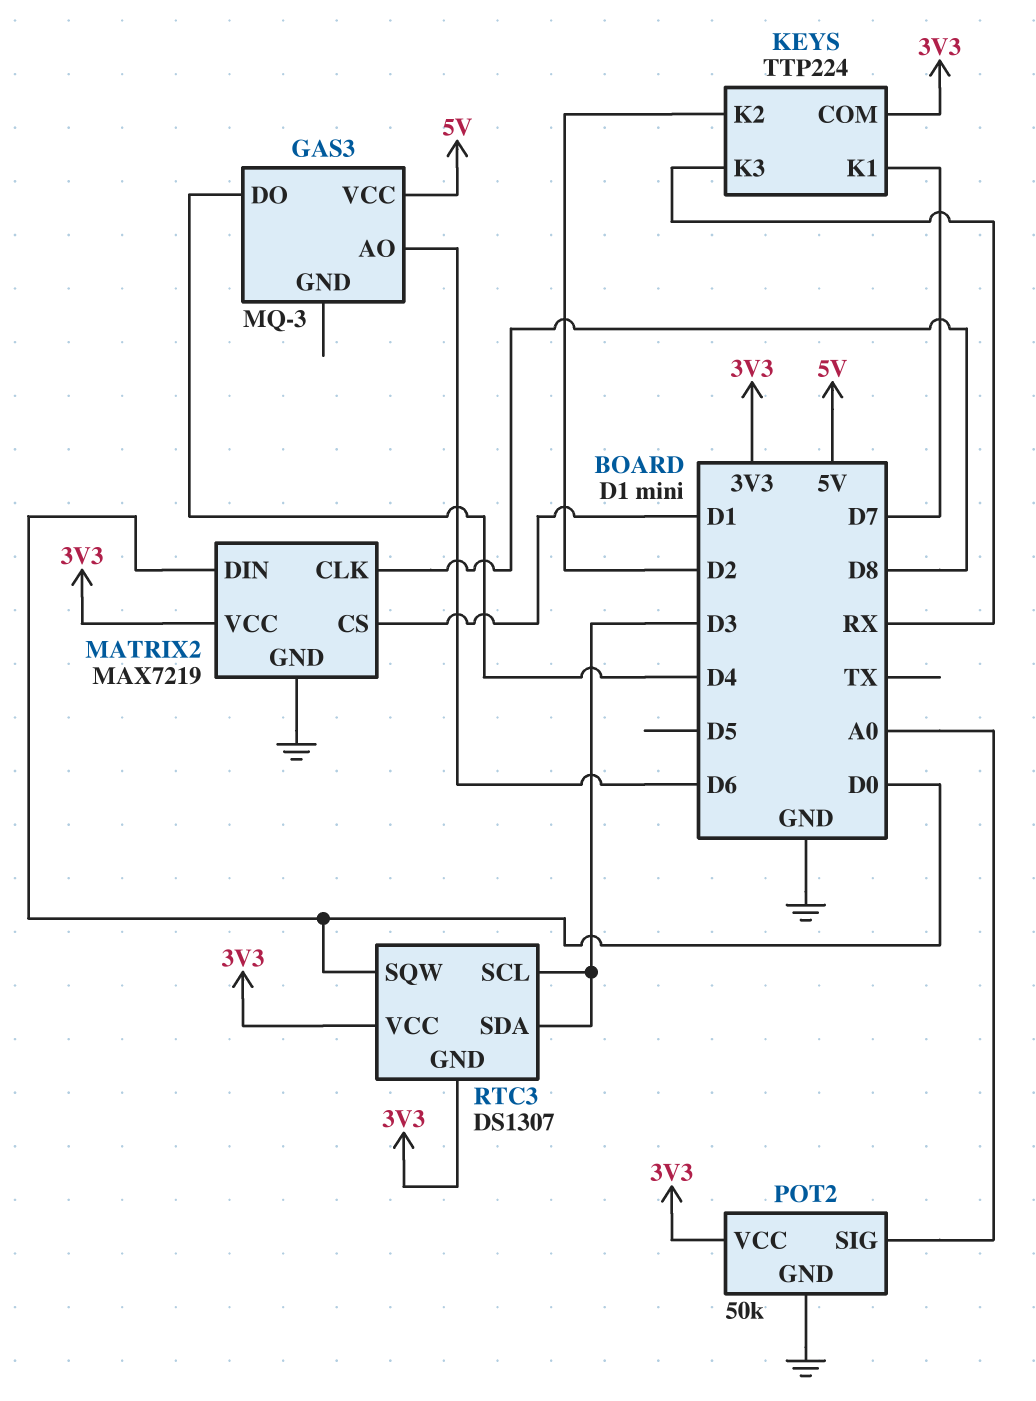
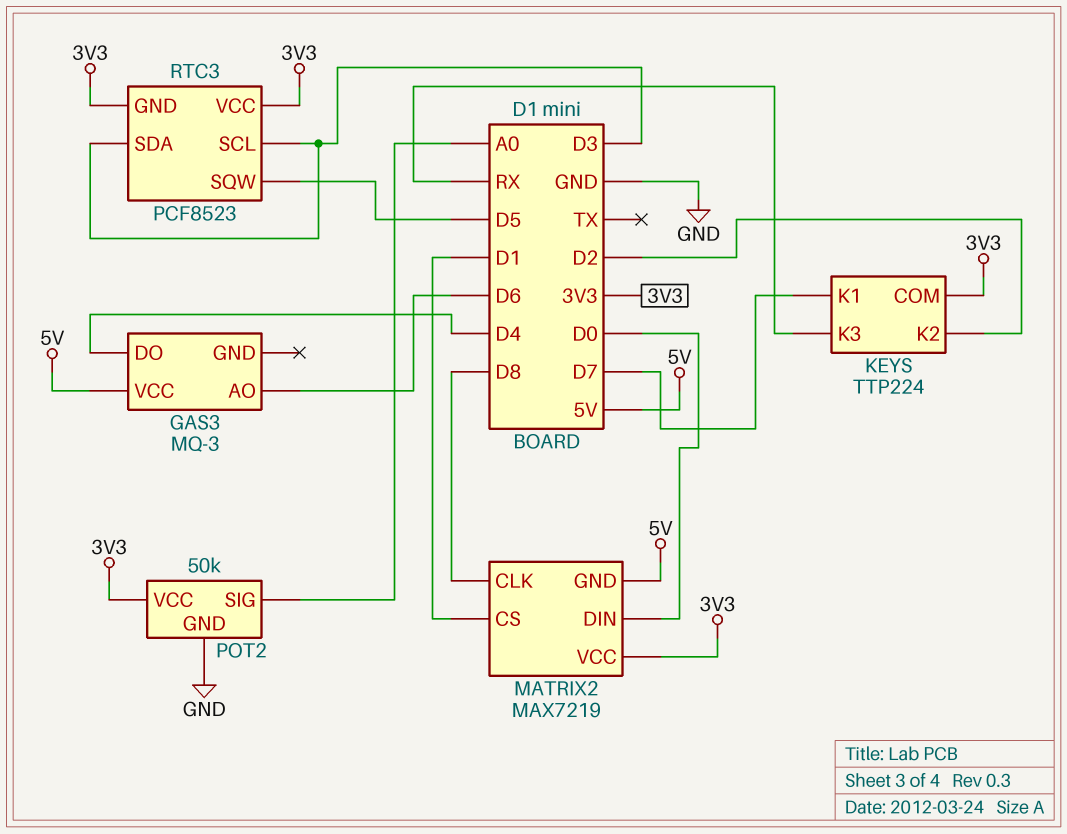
MATRIX2 pin GND: GND -> 5V
RTC3: DS1307 -> PCF8523
RTC3 pin SQW: D0 -> D5

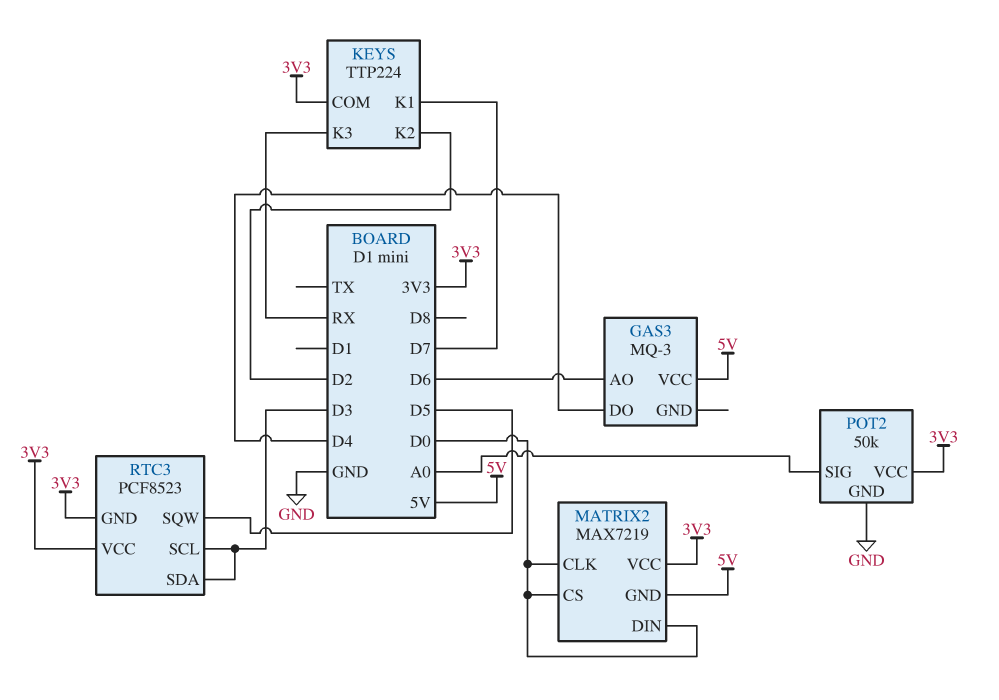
MATRIX2 pin CLK: D8 -> D0
MATRIX2 pin CS: D1 -> D0

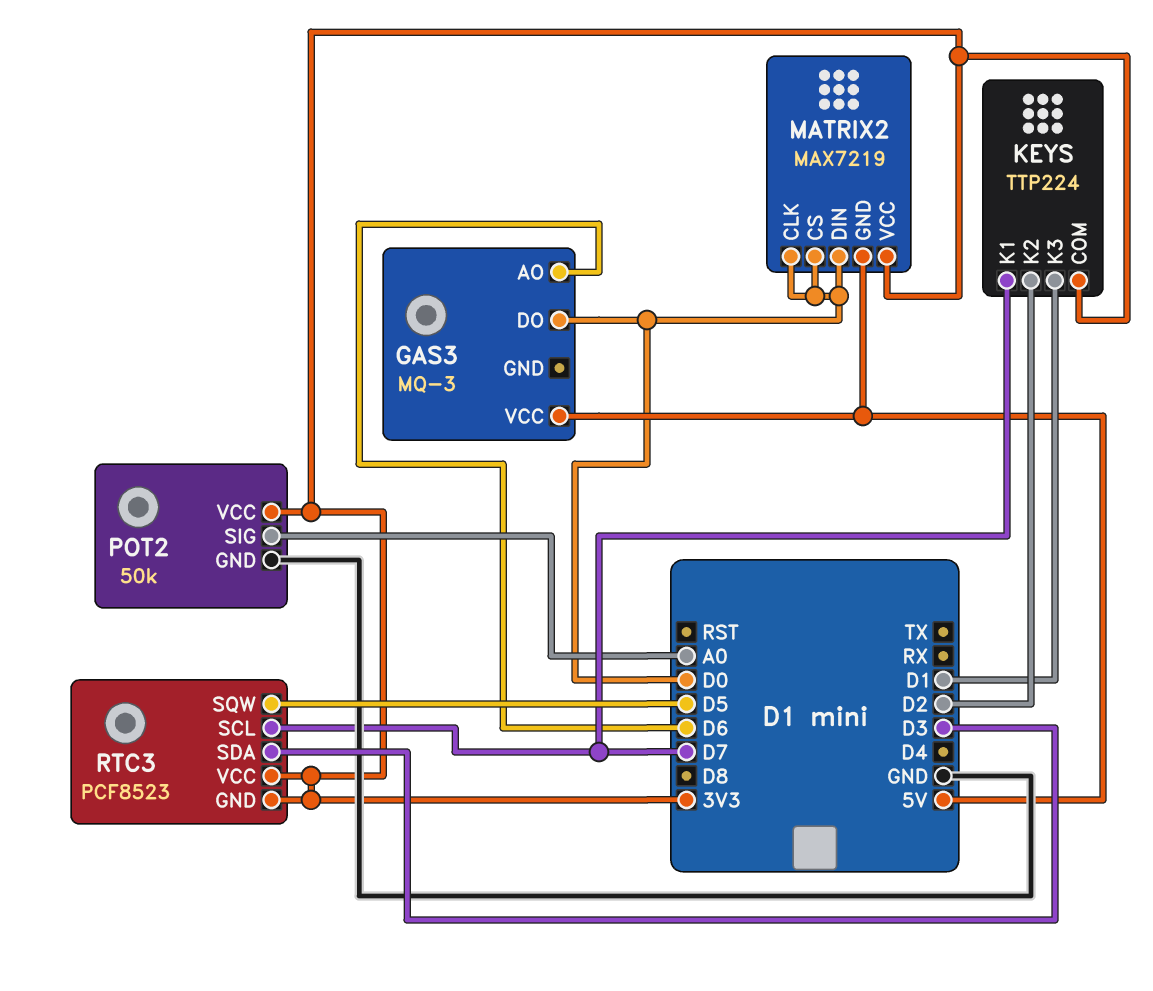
GAS3 pin DO: D4 -> D0
KEYS pin K3: RX -> D1
RTC3 pin SCL: D3 -> D7

